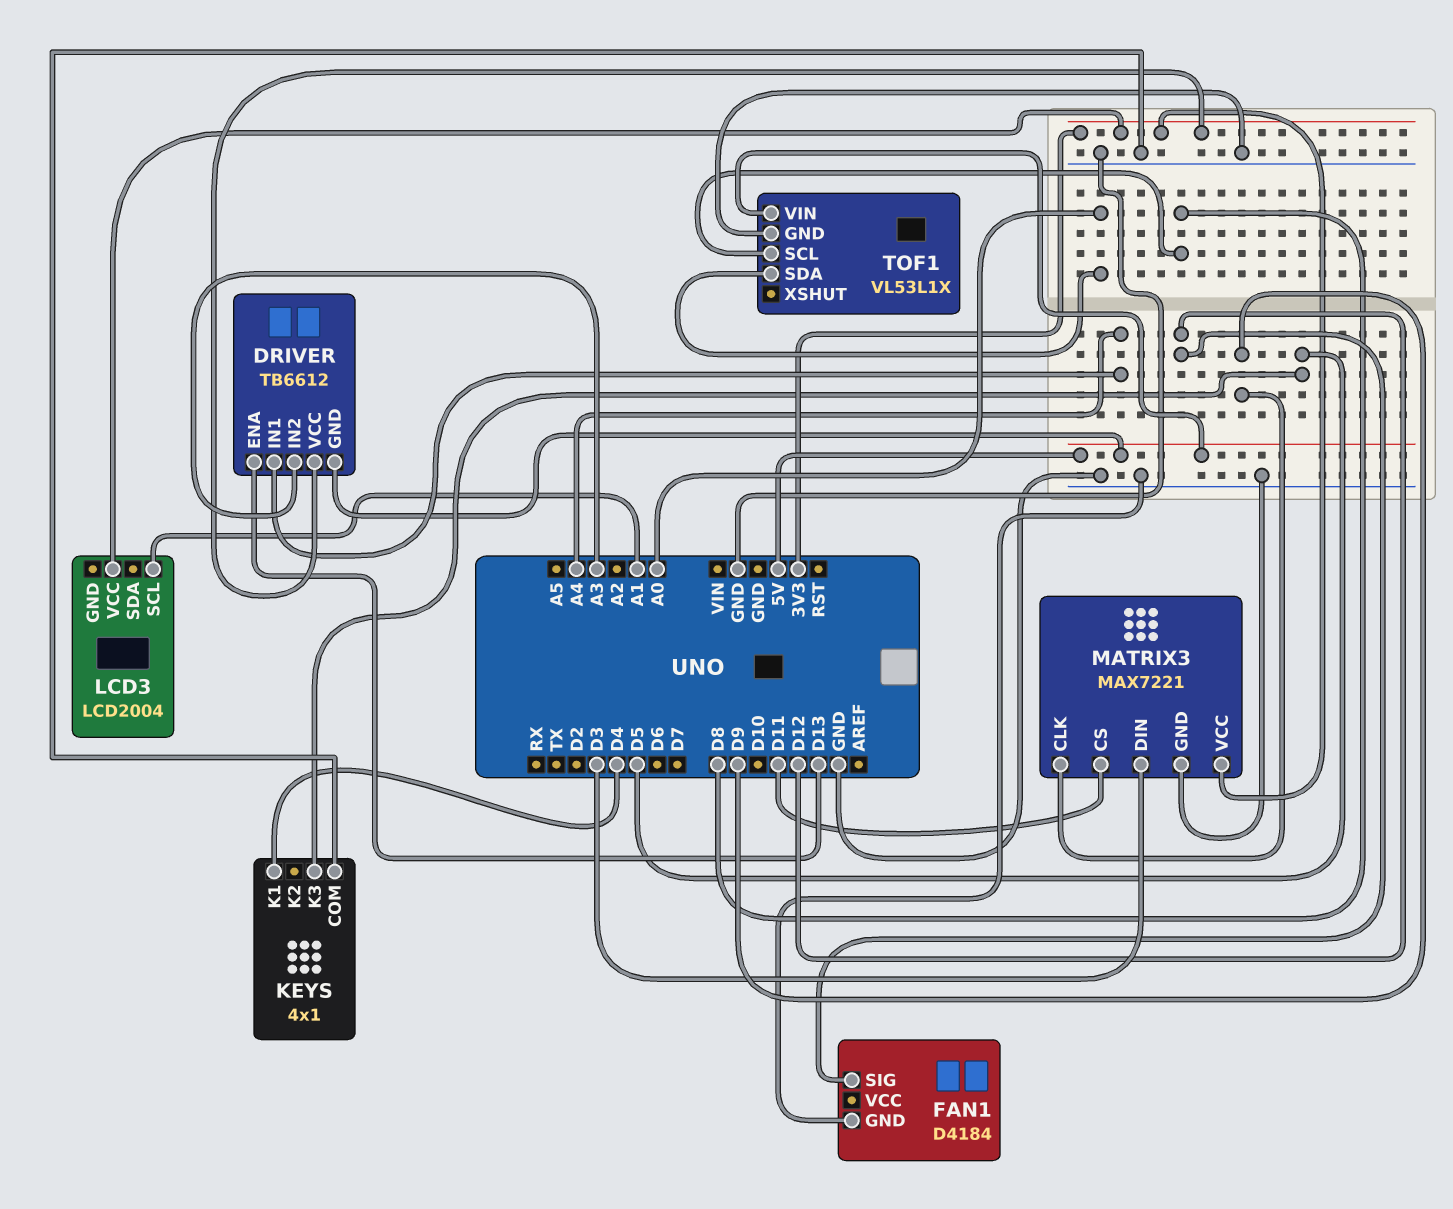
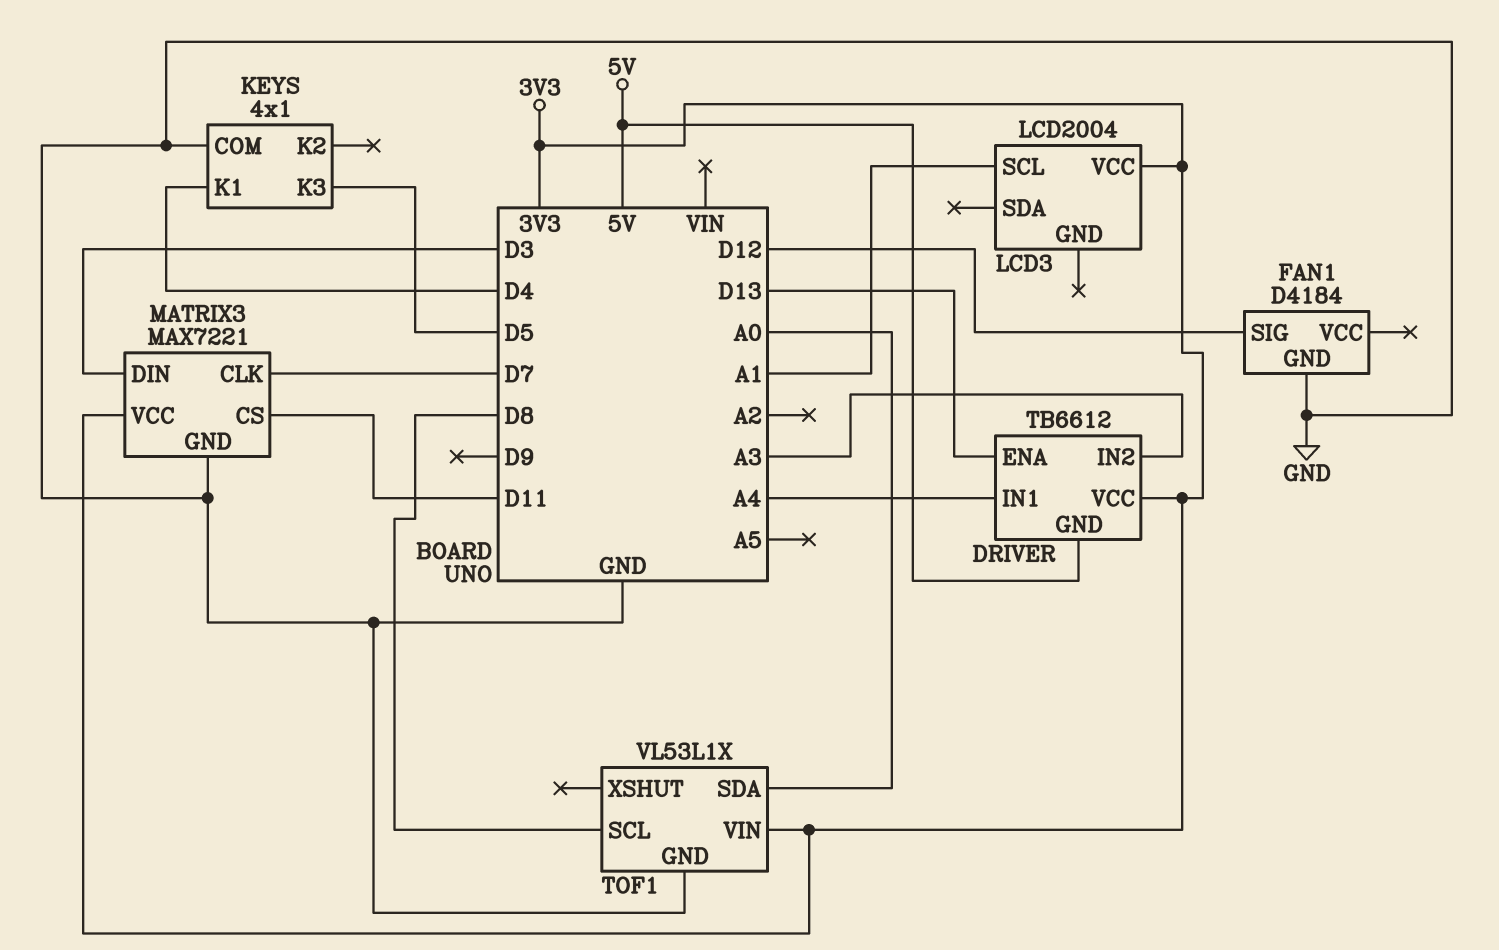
MATRIX3 pin CLK: D9 -> D7
TOF1 pin VIN: 5V -> 3V3

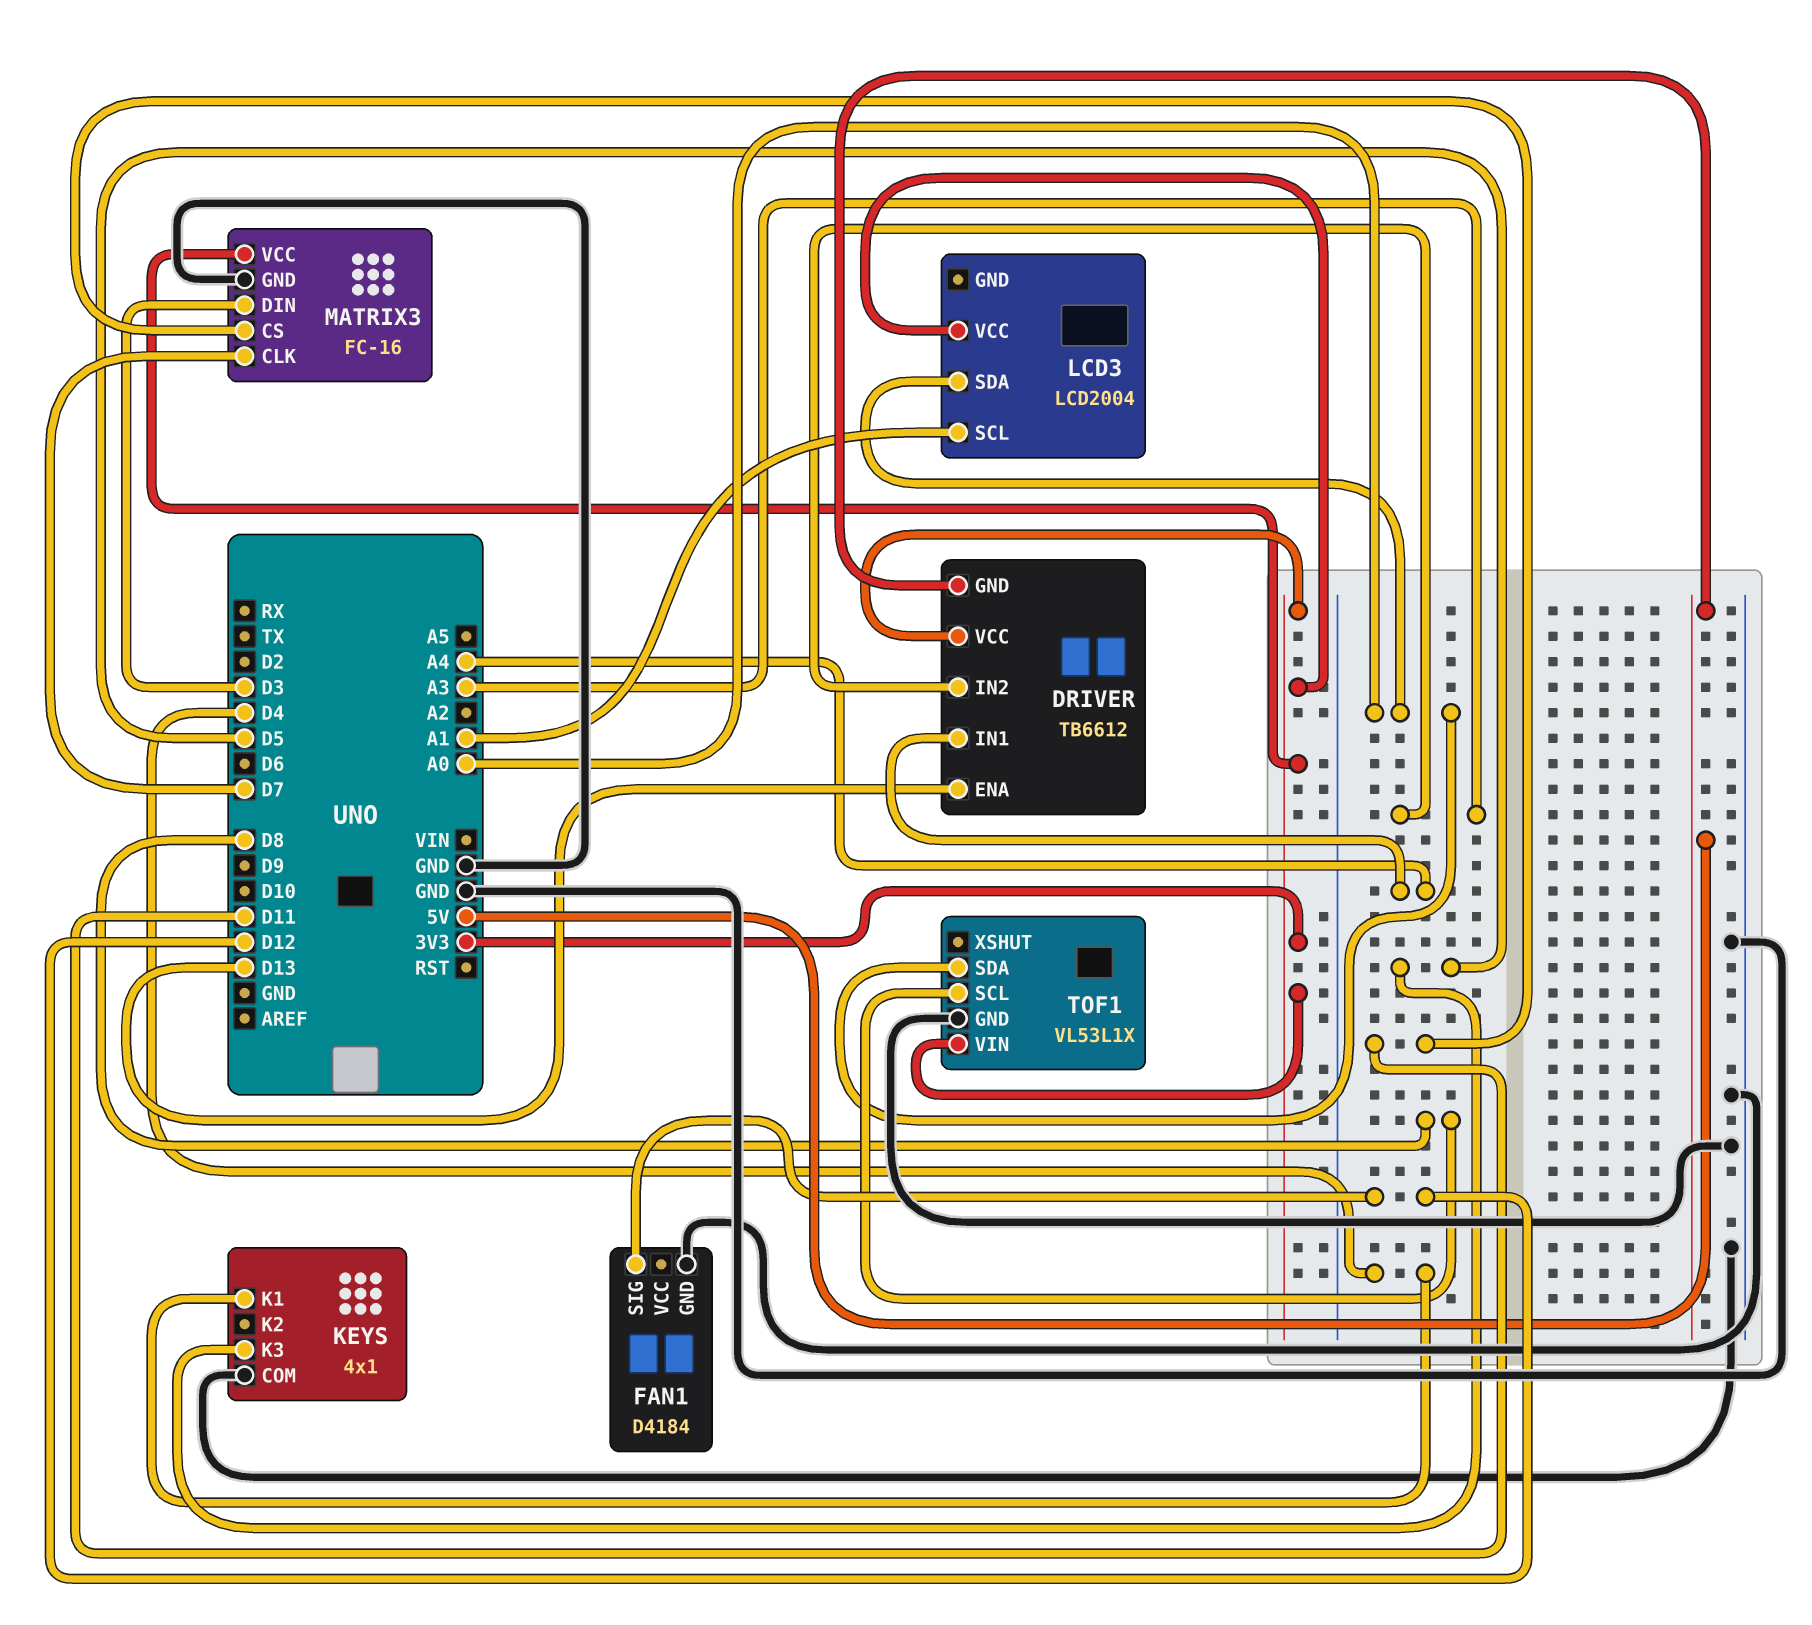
LCD3 pin SDA: none -> A0
MATRIX3: MAX7221 -> FC-16

